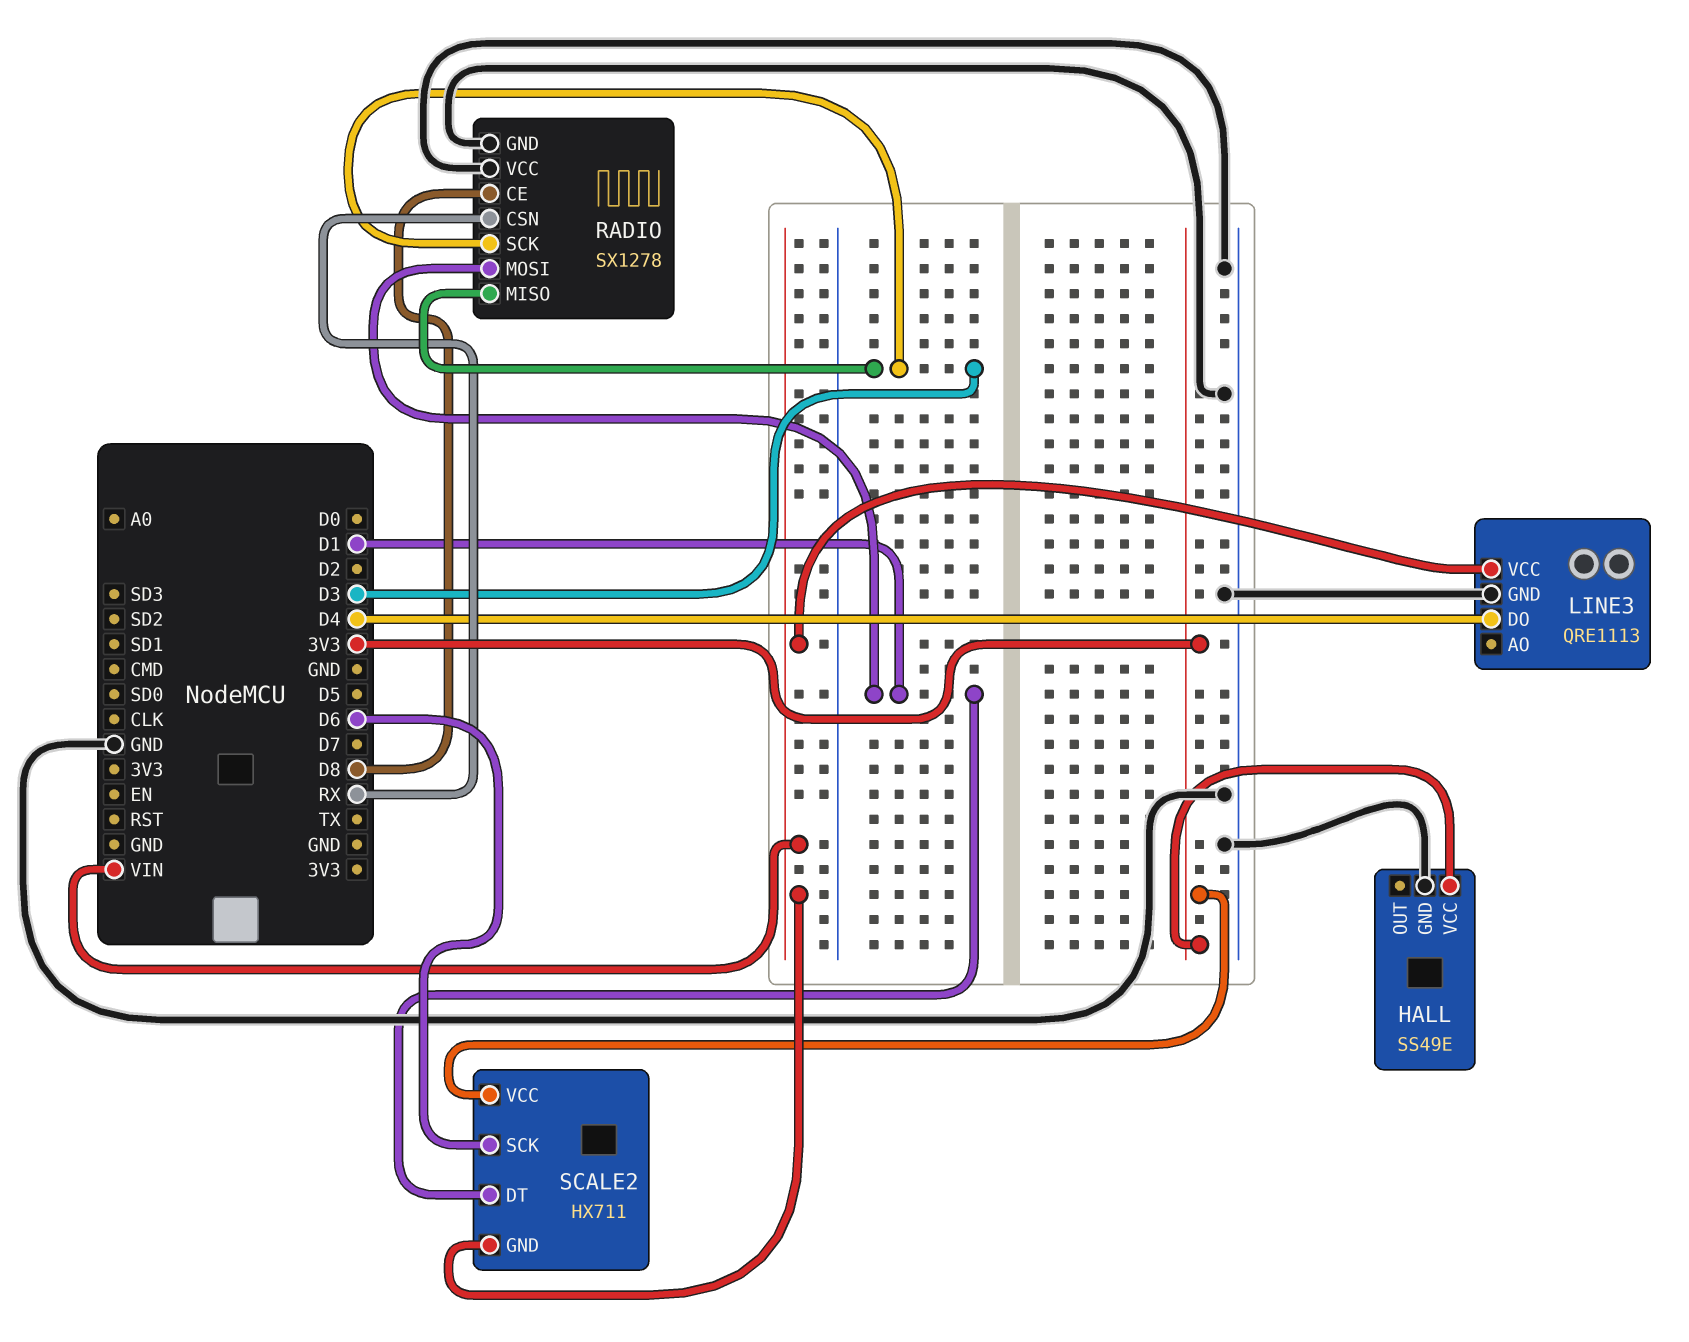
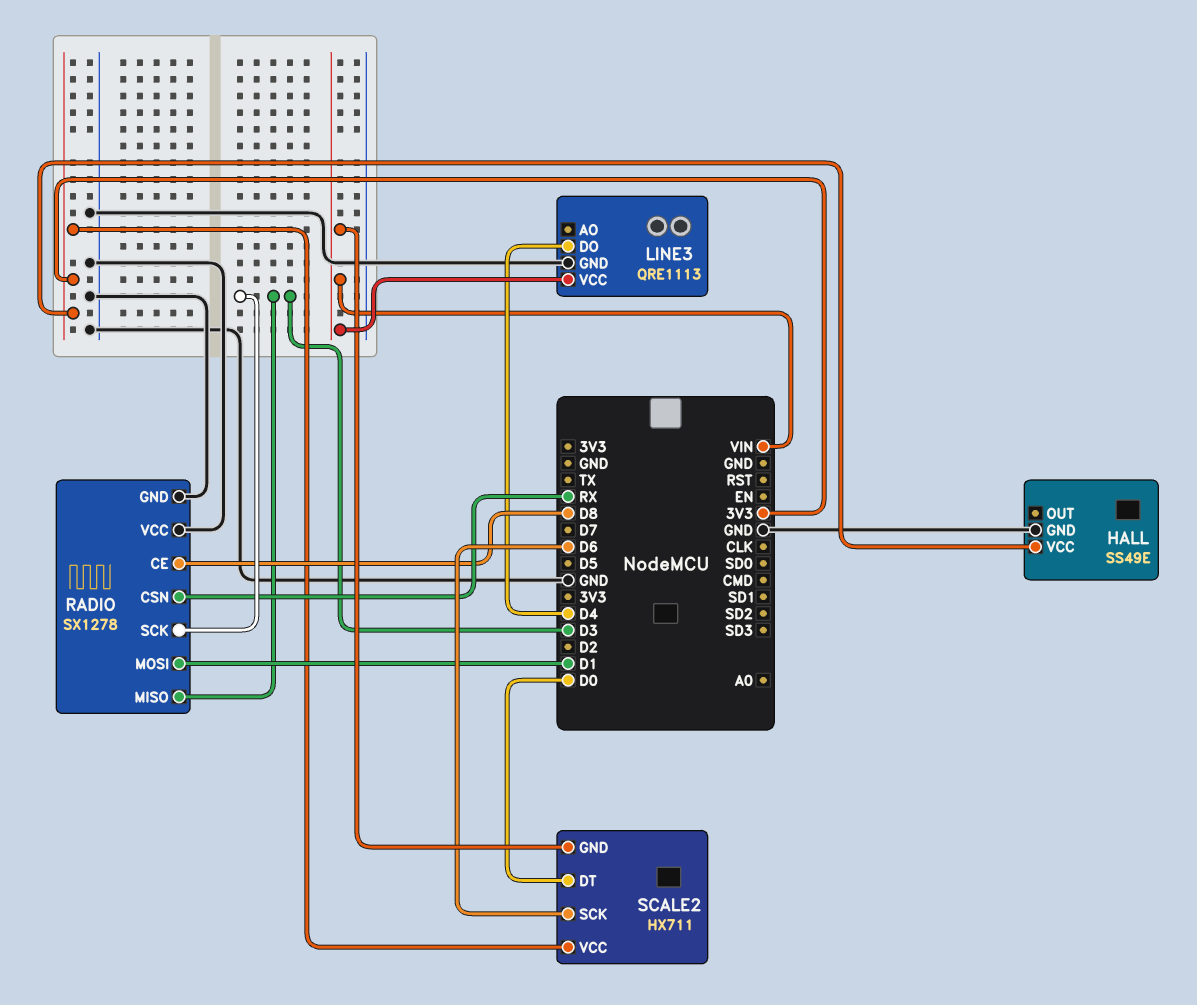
SCALE2 pin DT: D1 -> D0

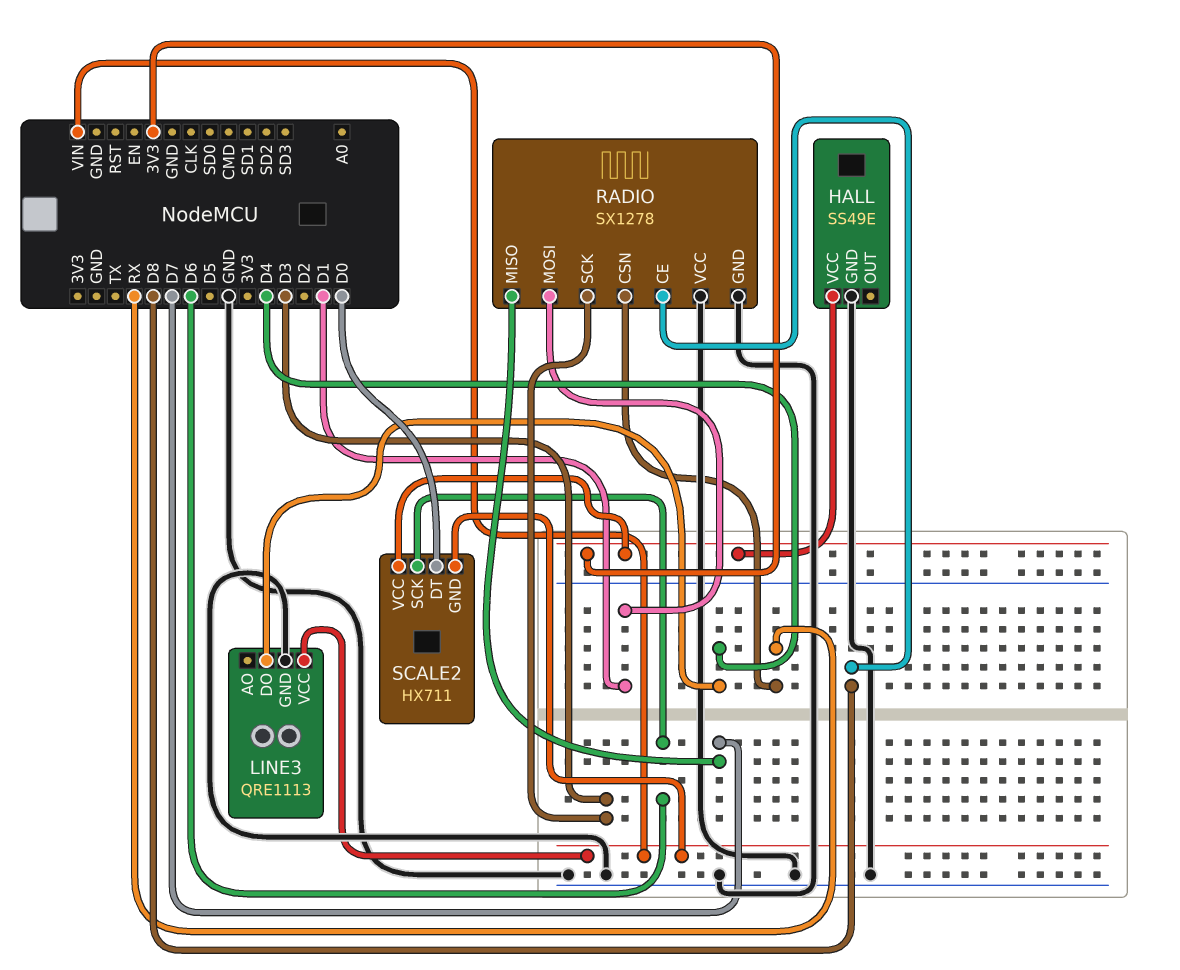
RADIO pin MISO: D3 -> D7

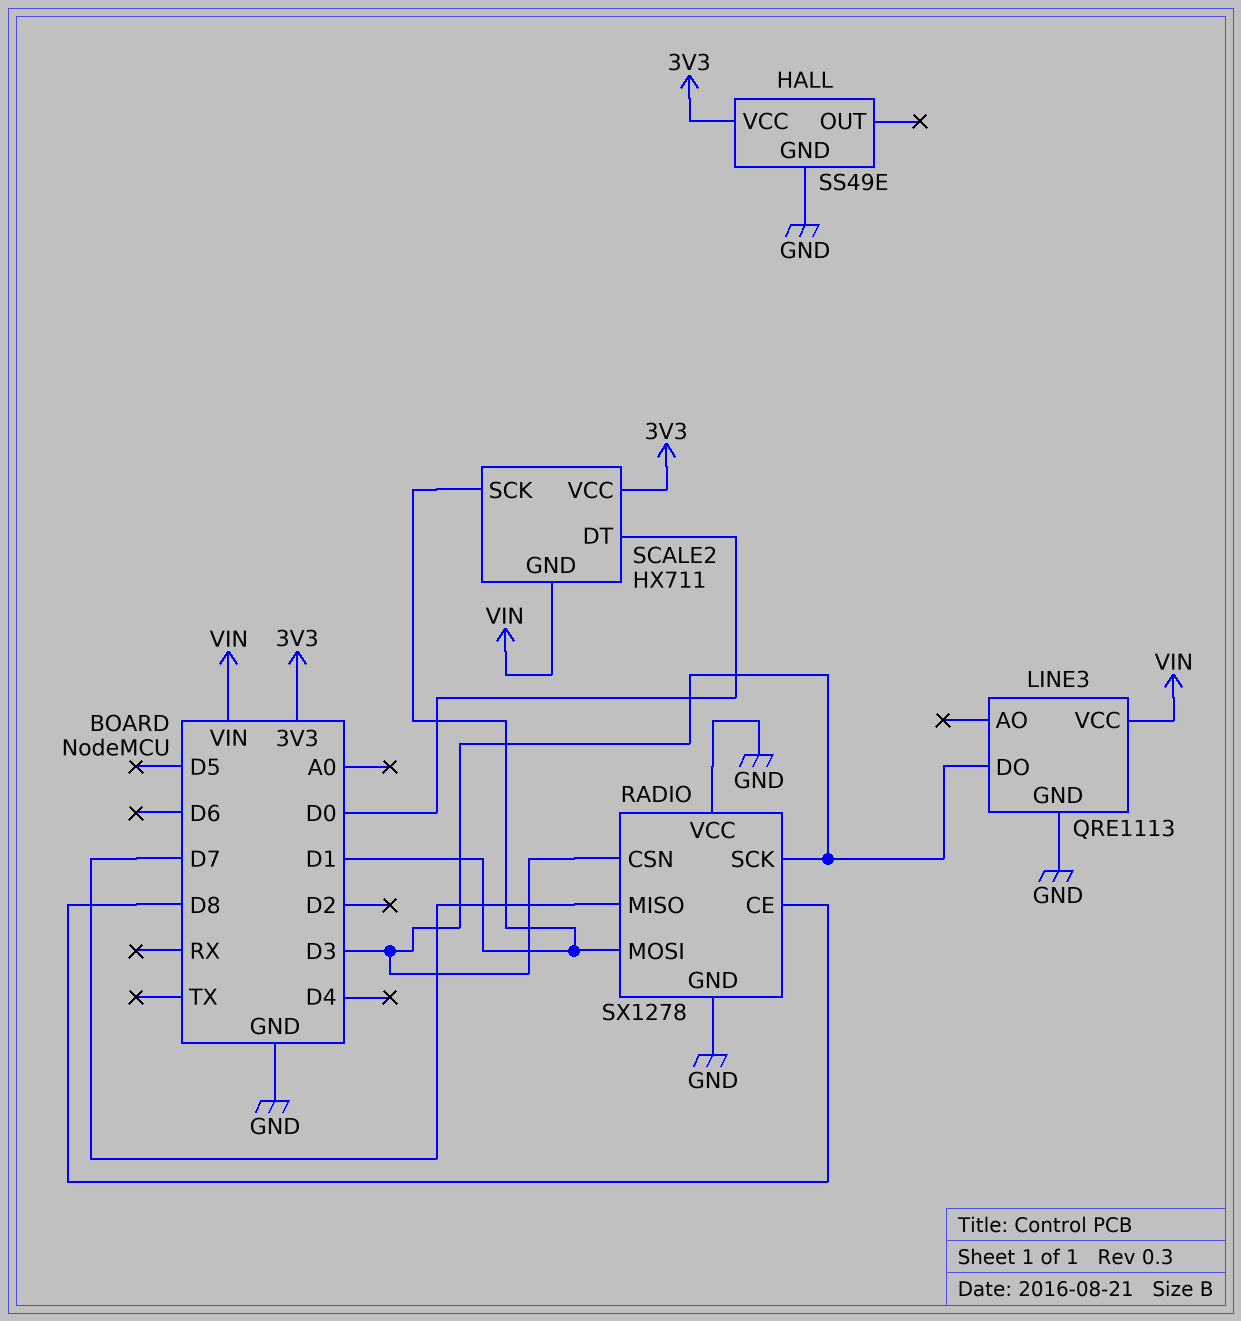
LINE3 pin DO: D4 -> D3
RADIO pin CSN: RX -> D3
SCALE2 pin SCK: D6 -> D1

